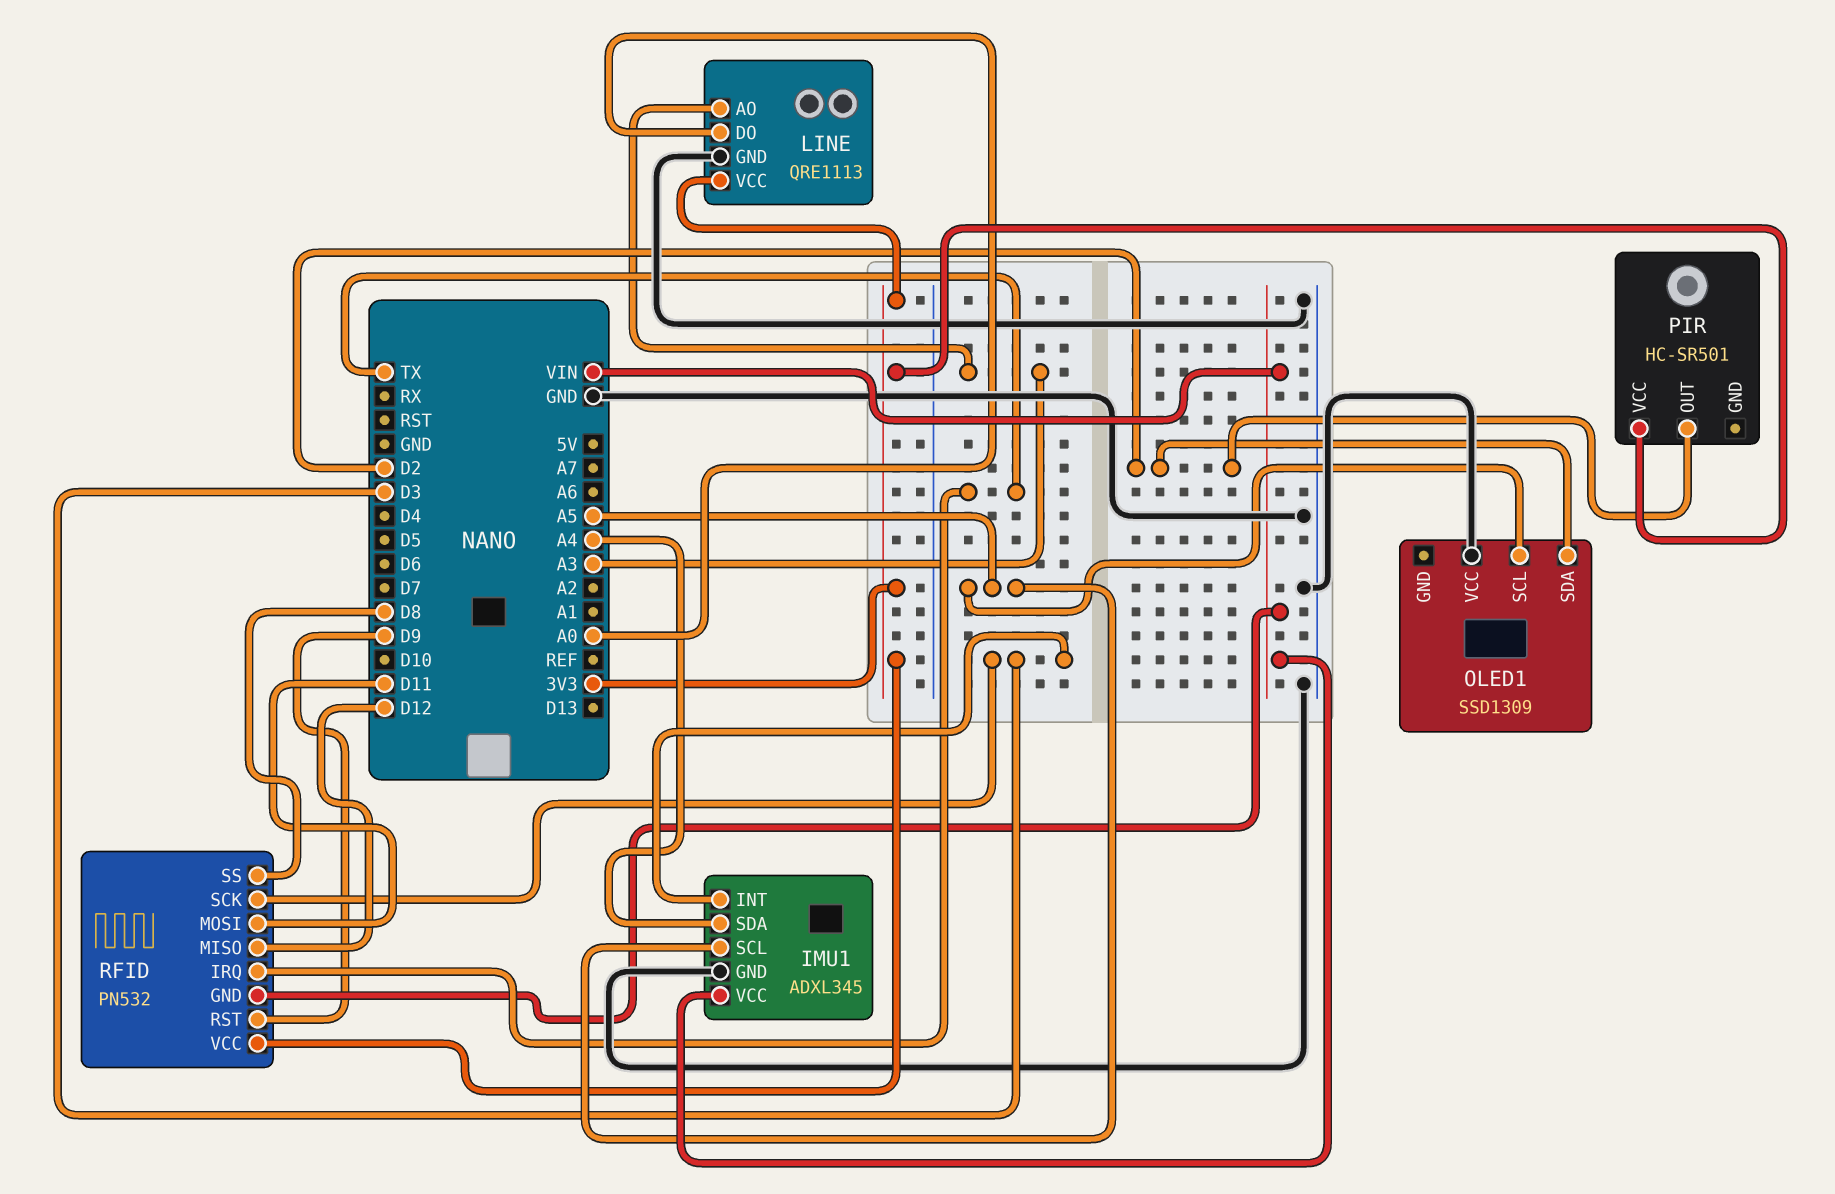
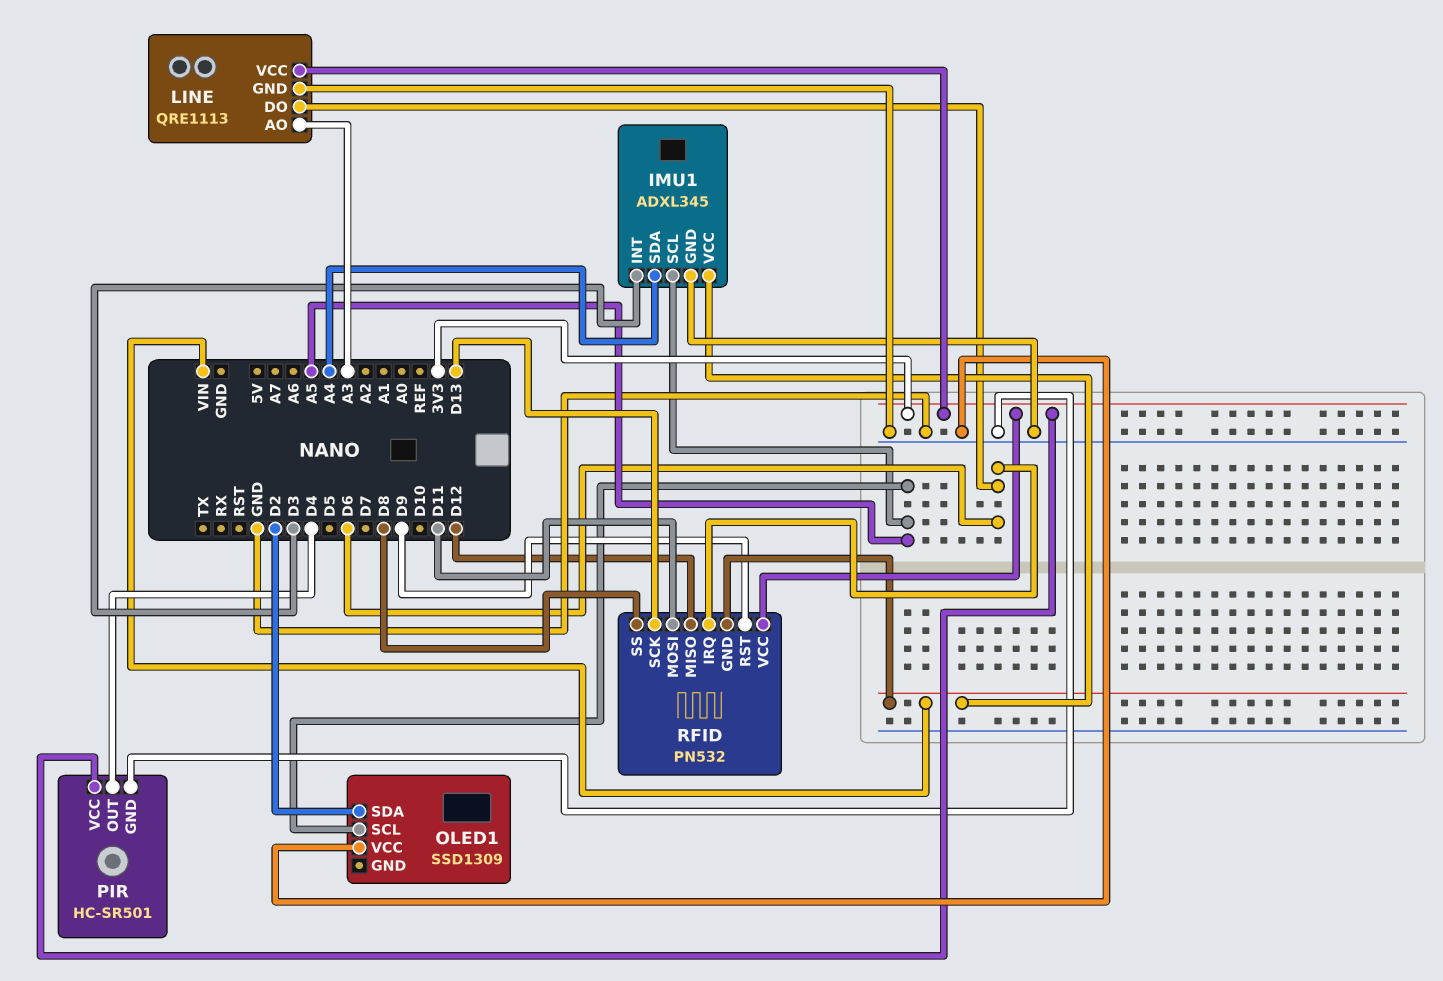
LINE pin DO: A0 -> D6
PIR pin GND: none -> GND
PIR pin OUT: D2 -> D4
RFID pin IRQ: TX -> D6
RFID pin SCK: D3 -> D13

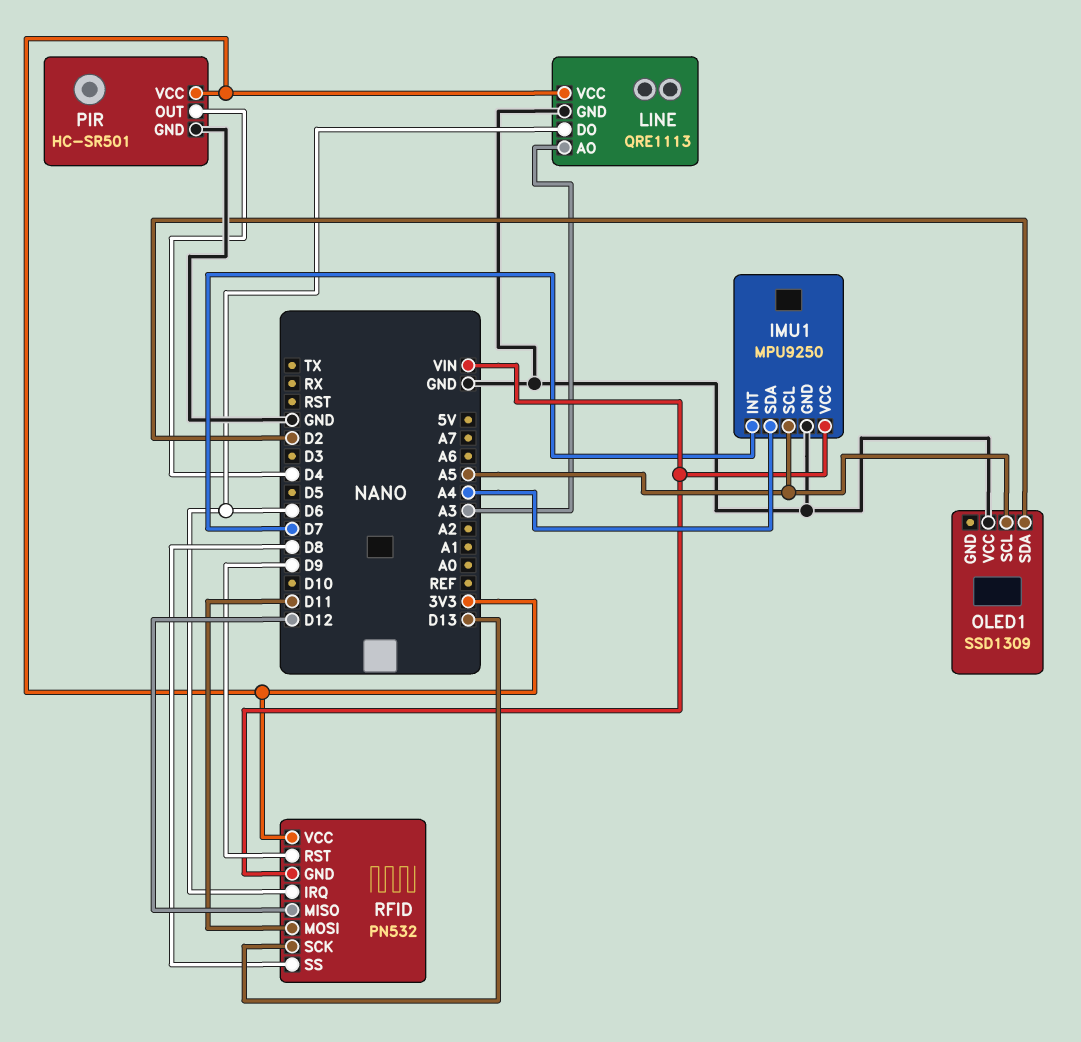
IMU1: ADXL345 -> MPU9250
IMU1 pin INT: D3 -> D7

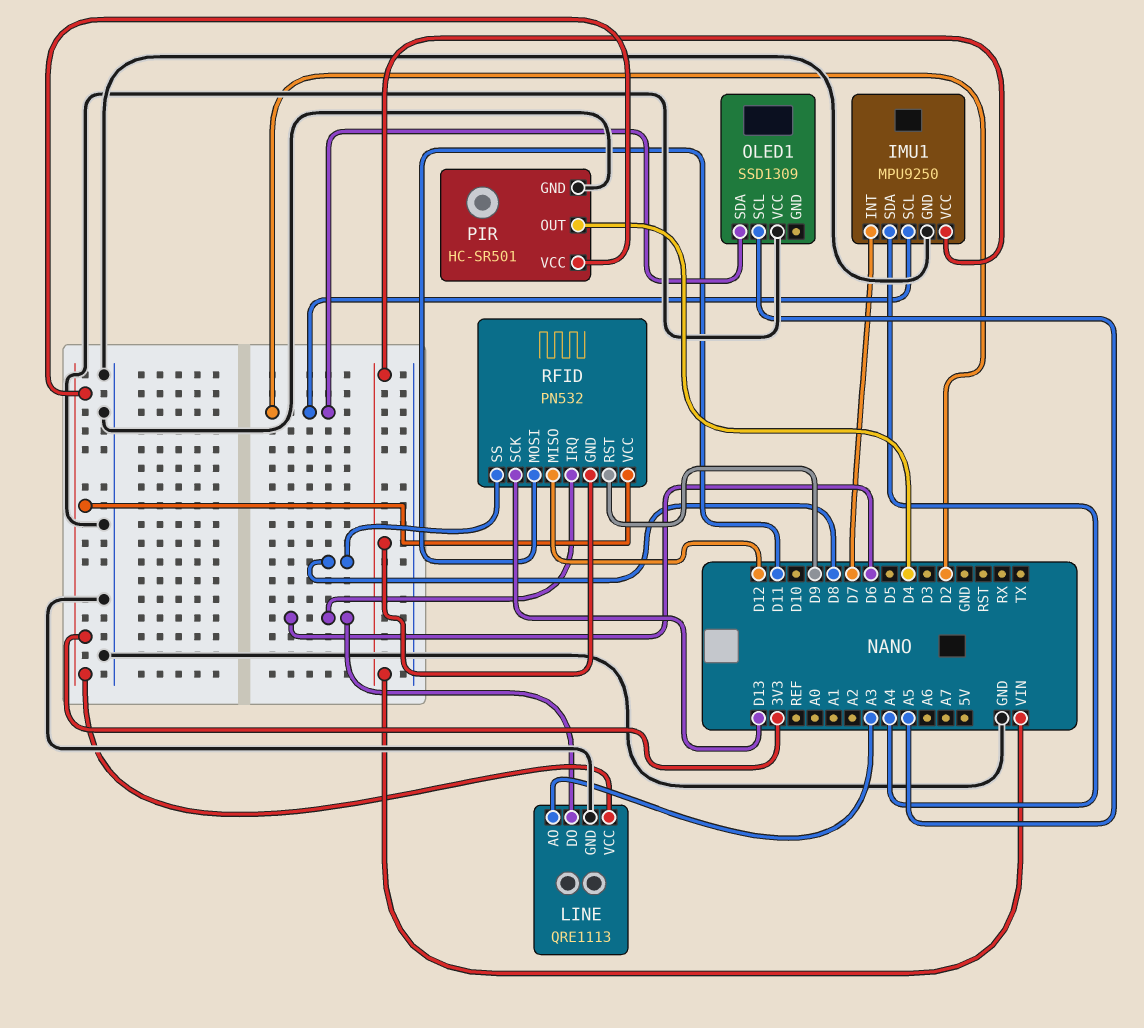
IMU1 pin SCL: A5 -> D2

